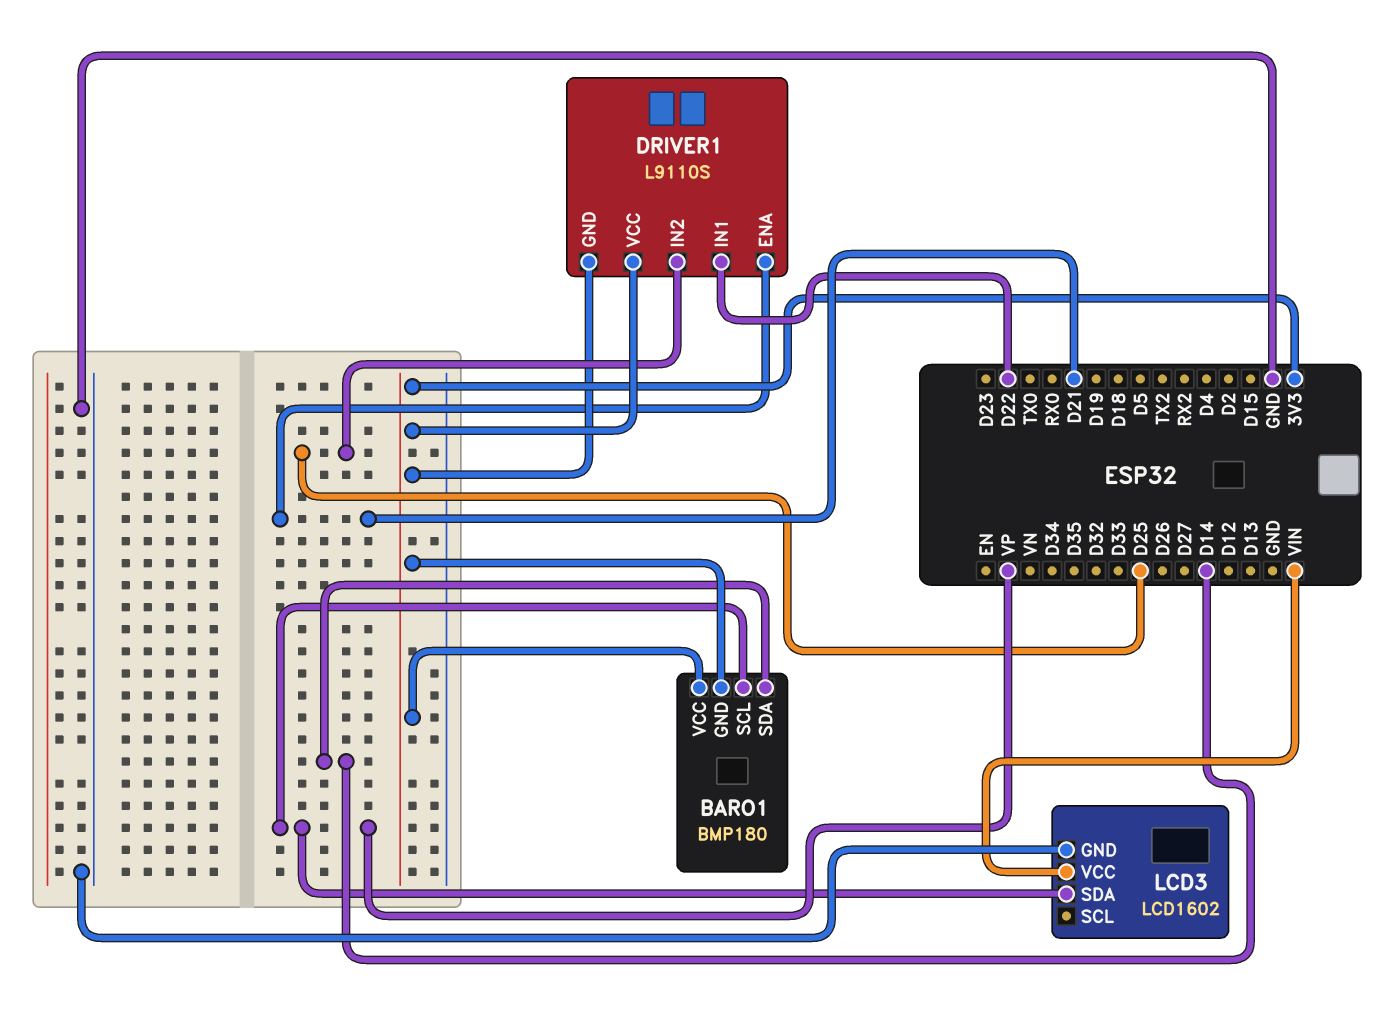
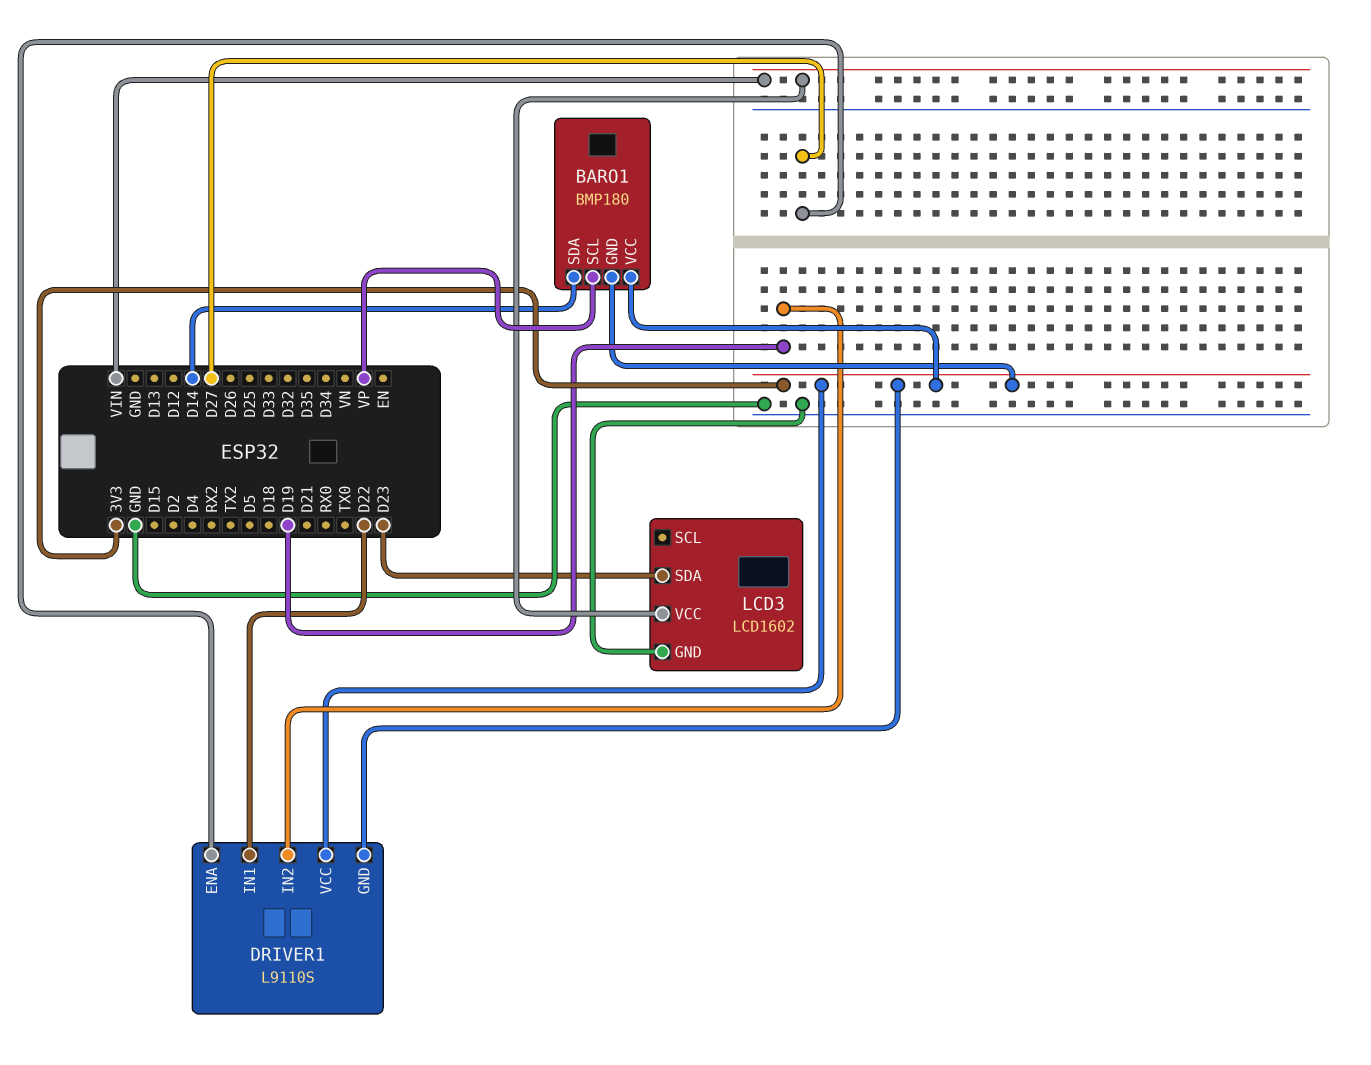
DRIVER1 pin ENA: D21 -> D27
DRIVER1 pin IN2: D25 -> D19
LCD3 pin SDA: VP -> D23

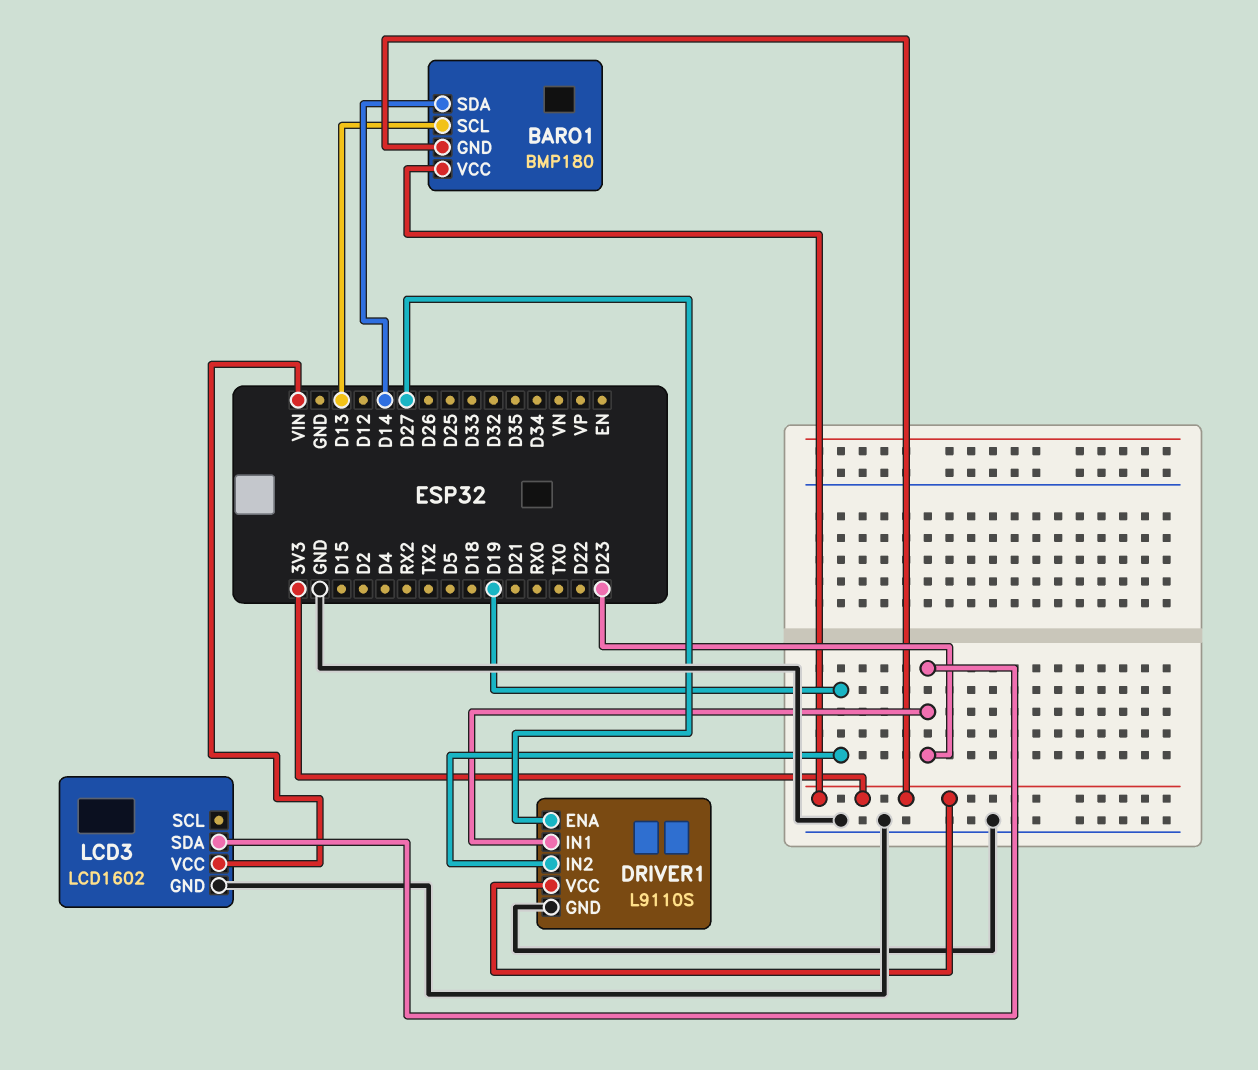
BARO1 pin SCL: VP -> D13
DRIVER1 pin GND: 3V3 -> GND
DRIVER1 pin IN1: D22 -> D23

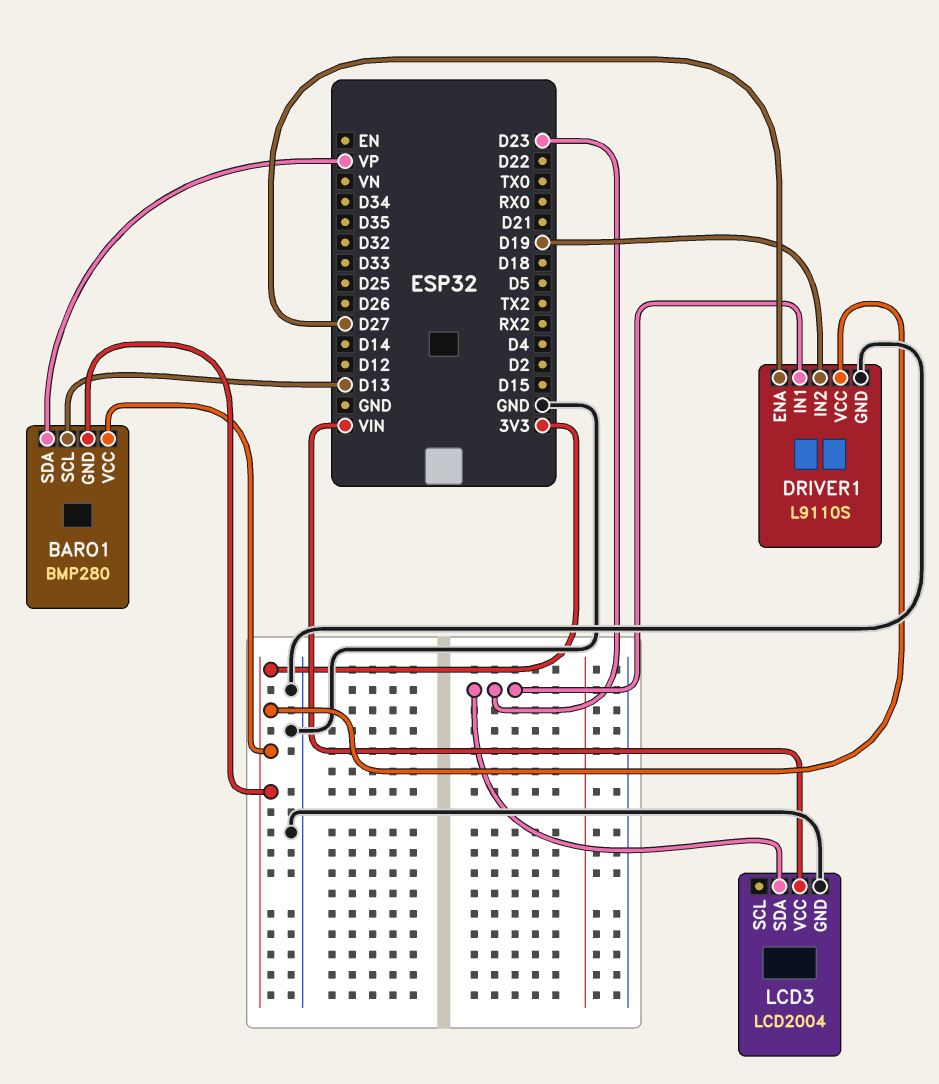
BARO1: BMP180 -> BMP280
BARO1 pin SDA: D14 -> VP
LCD3: LCD1602 -> LCD2004

